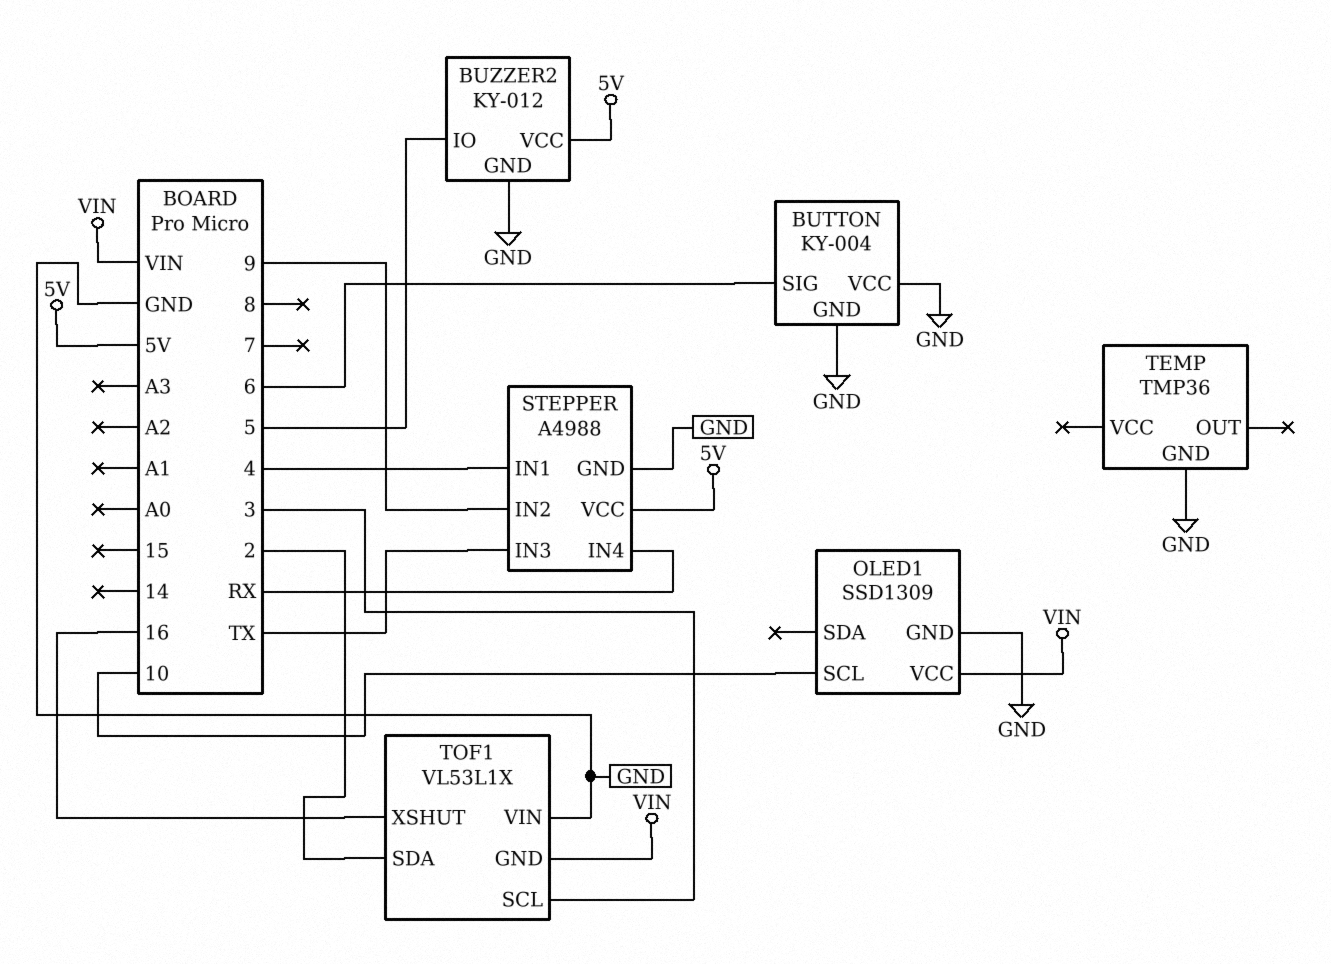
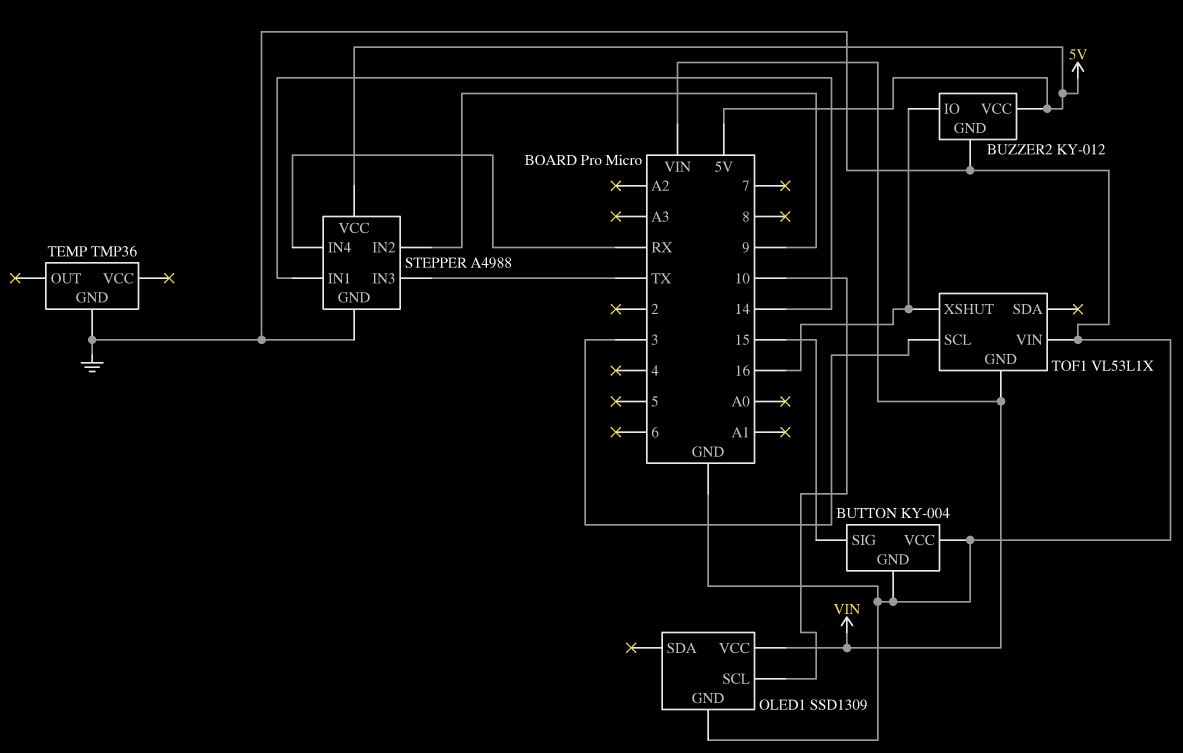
BUTTON pin SIG: 6 -> 15
BUZZER2 pin IO: 5 -> 16
STEPPER pin IN1: 4 -> 14
TOF1 pin SDA: 2 -> none

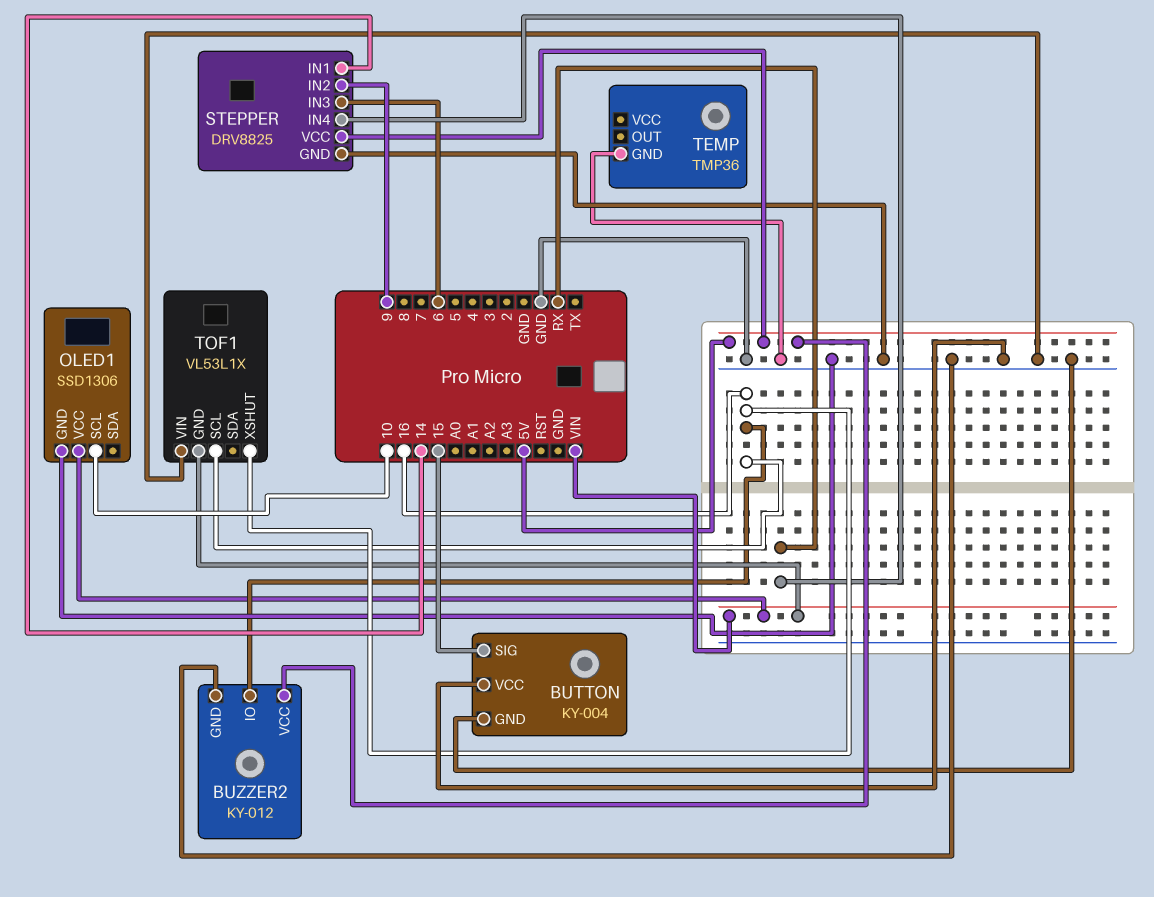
OLED1: SSD1309 -> SSD1306
STEPPER: A4988 -> DRV8825
STEPPER pin IN3: TX -> 6
TOF1 pin SCL: 3 -> 16

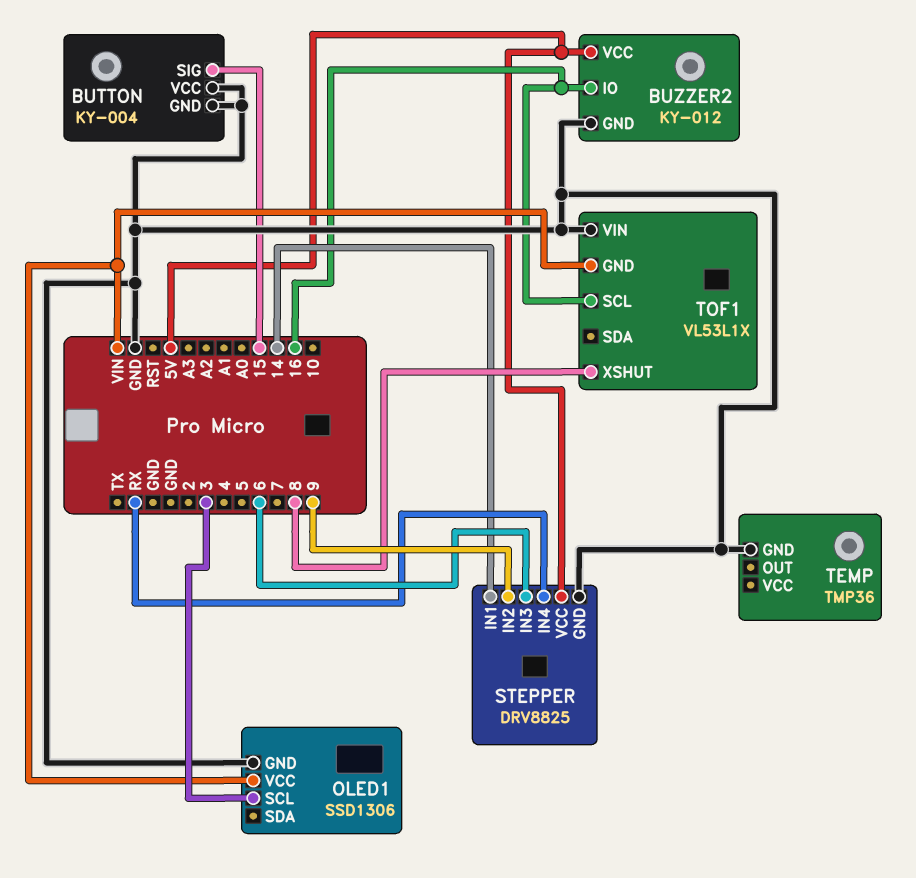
OLED1 pin SCL: 10 -> 3
TOF1 pin XSHUT: 16 -> 8

